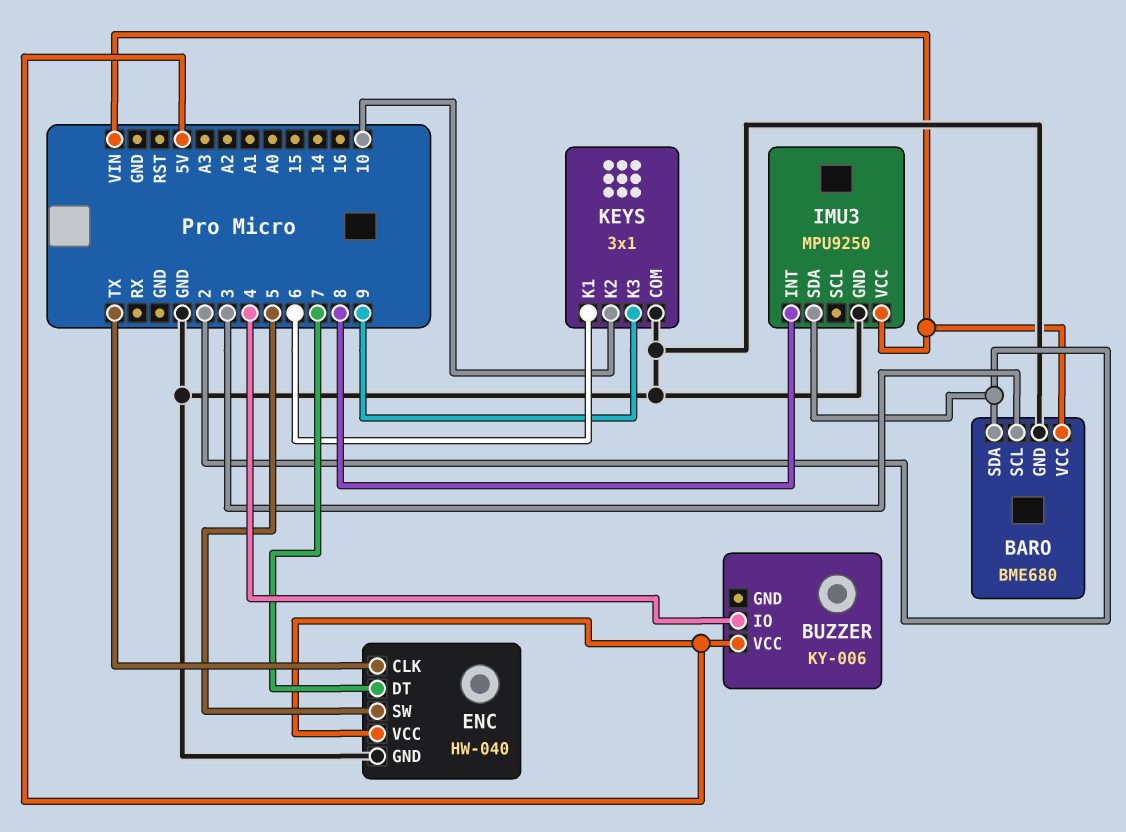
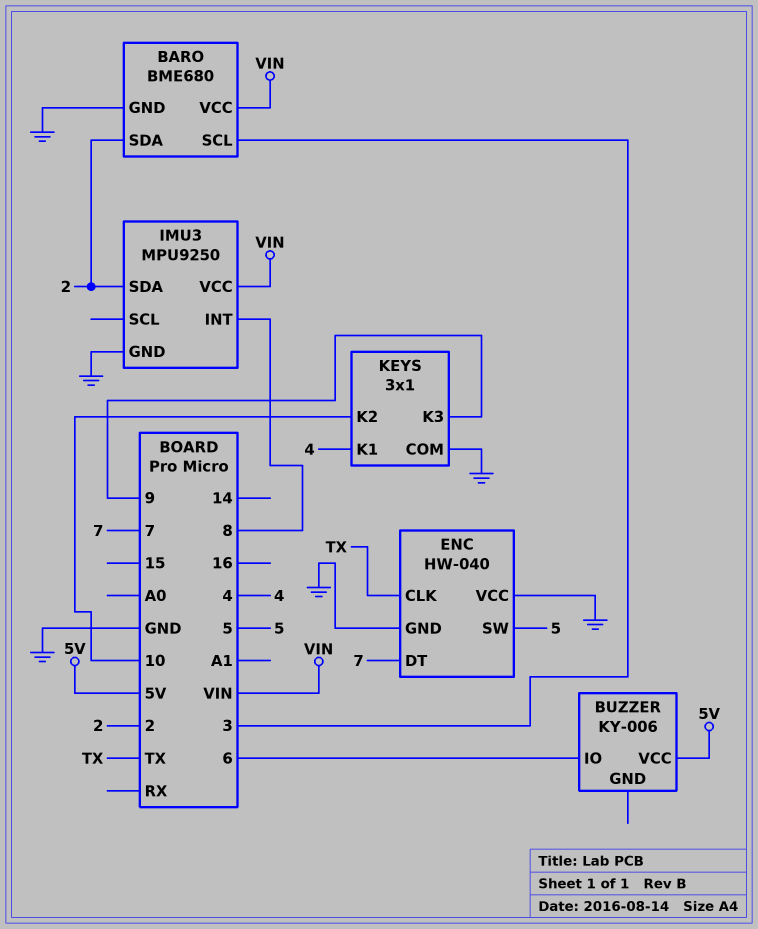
BUZZER pin IO: 4 -> 6
ENC pin VCC: 5V -> GND
KEYS pin K1: 6 -> 4

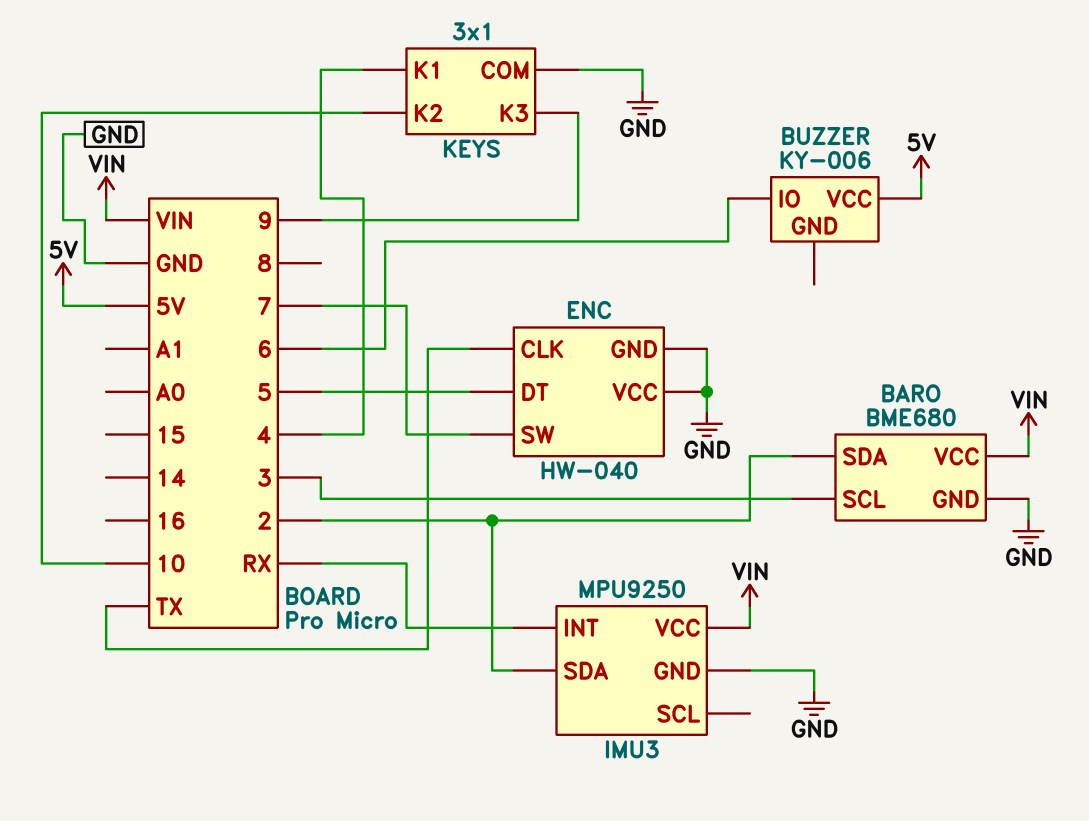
ENC pin DT: 7 -> 5
ENC pin SW: 5 -> 7
IMU3 pin INT: 8 -> RX

